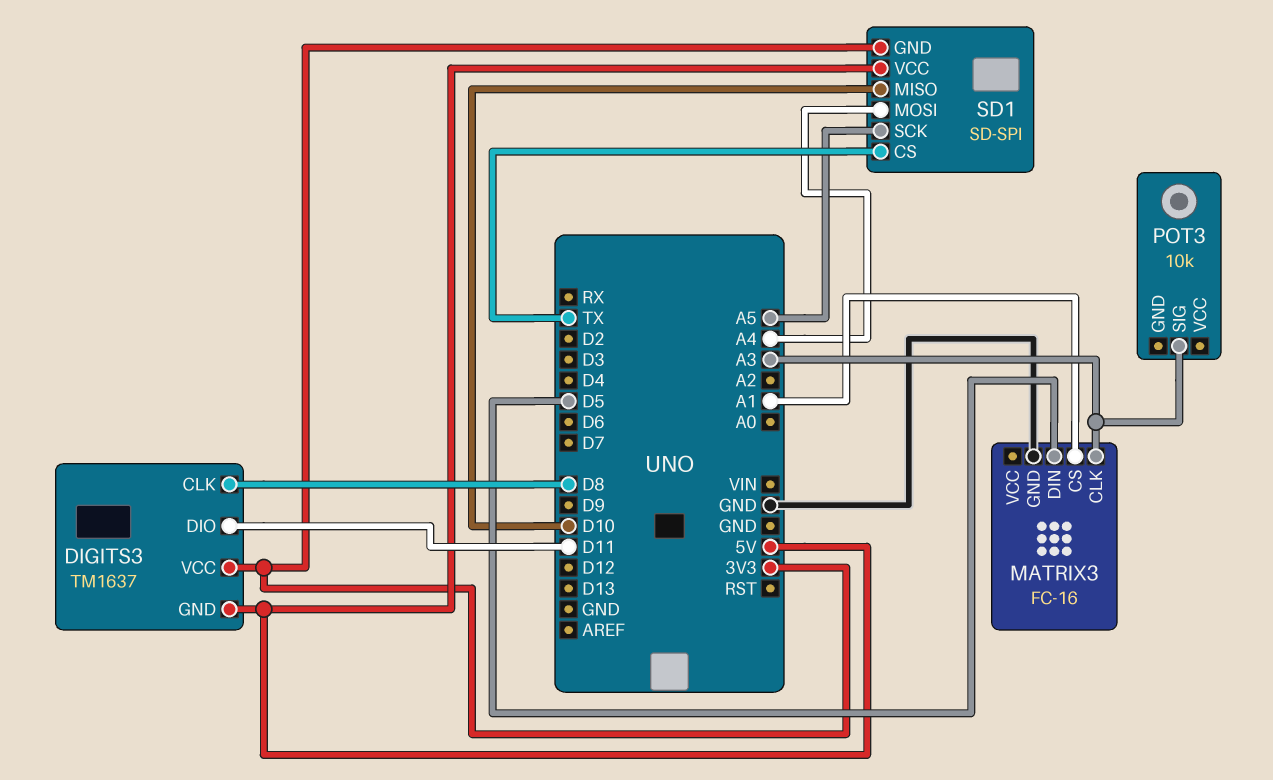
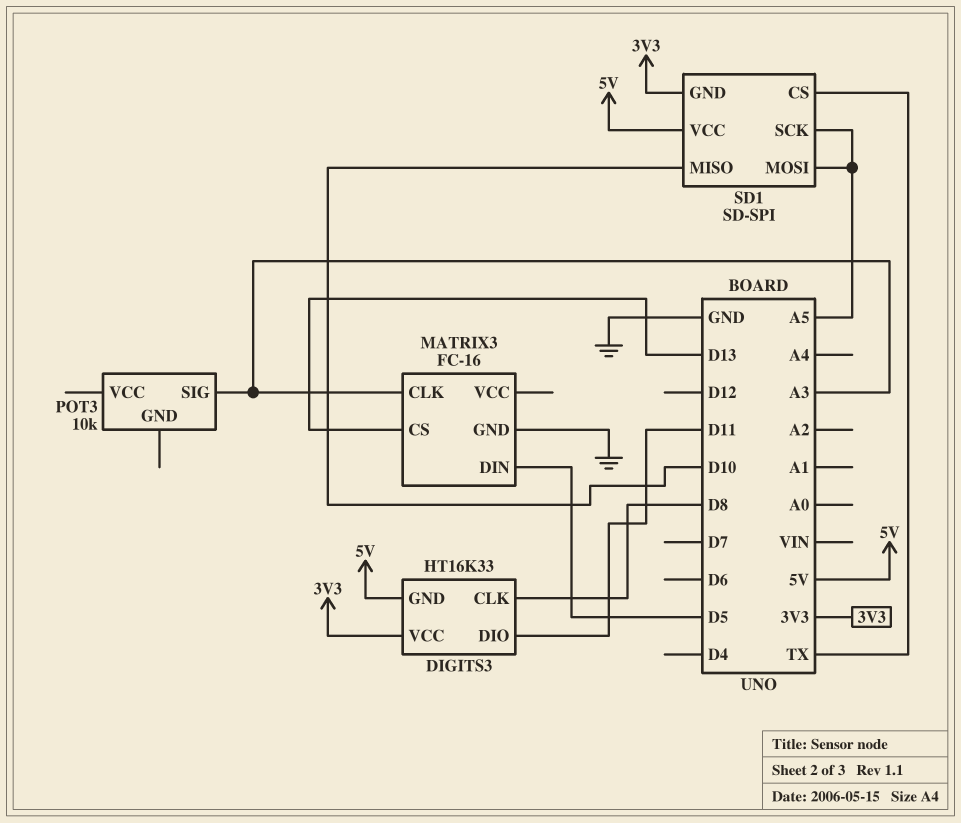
DIGITS3: TM1637 -> HT16K33
MATRIX3 pin CS: A1 -> D13
SD1 pin MOSI: A4 -> A5

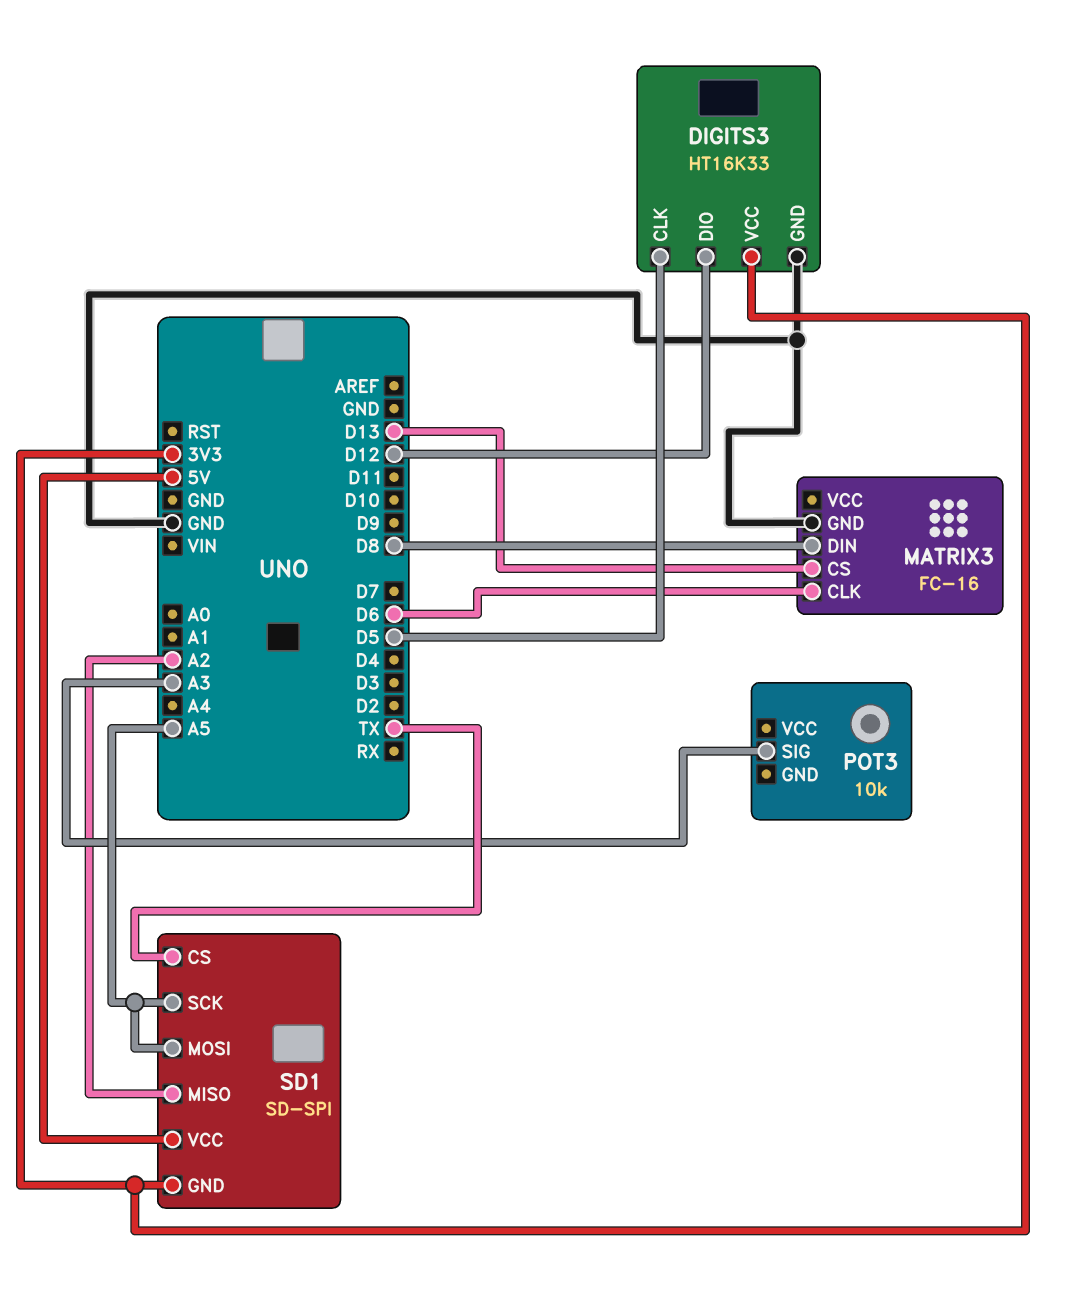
DIGITS3 pin CLK: D8 -> D5
DIGITS3 pin DIO: D11 -> D12
DIGITS3 pin GND: 5V -> GND
MATRIX3 pin CLK: A3 -> D6
MATRIX3 pin DIN: D5 -> D8
SD1 pin MISO: D10 -> A2

